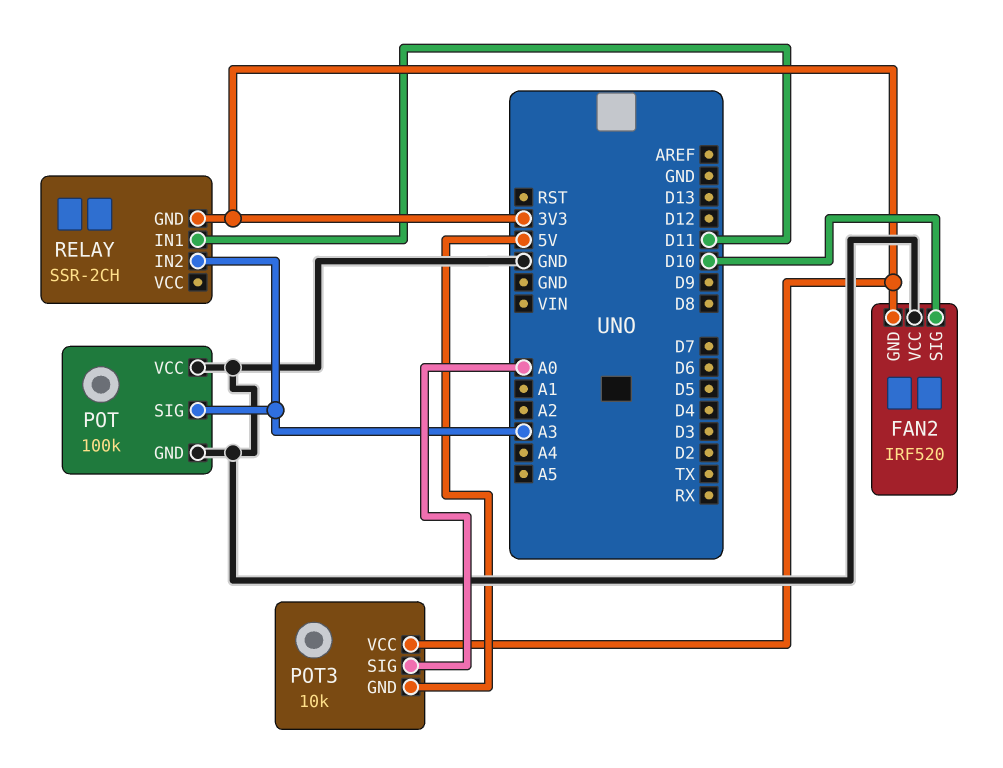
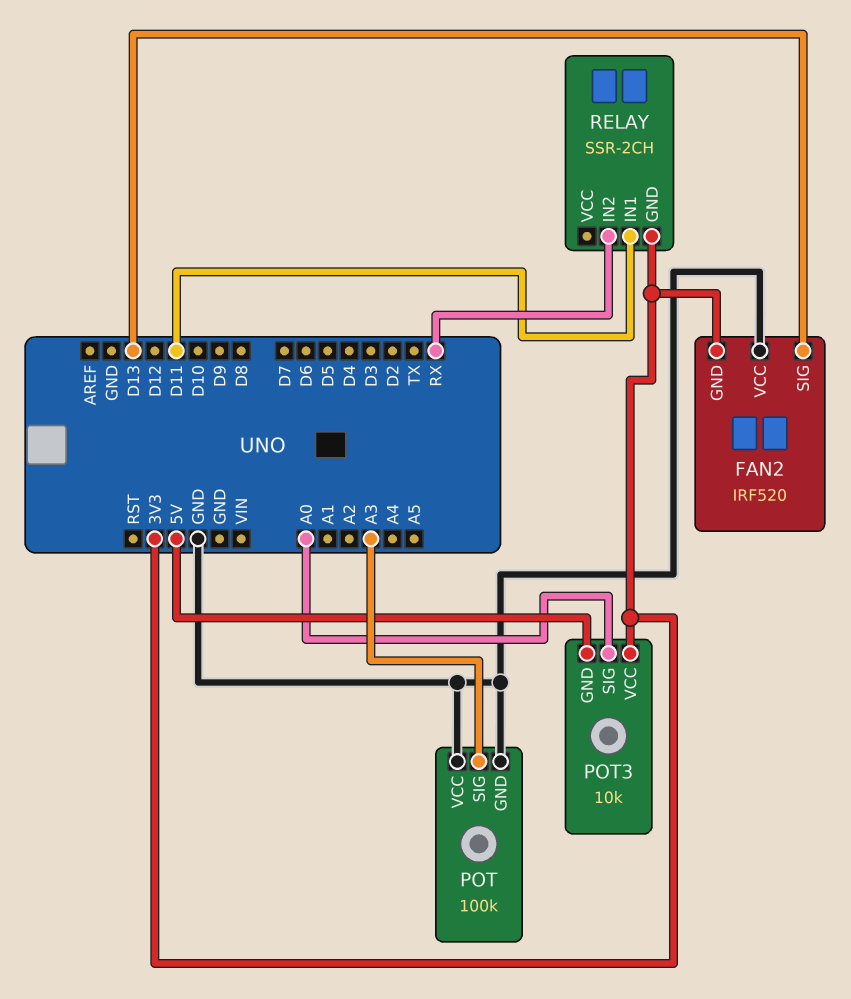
FAN2 pin SIG: D10 -> D13
RELAY pin IN2: A3 -> RX

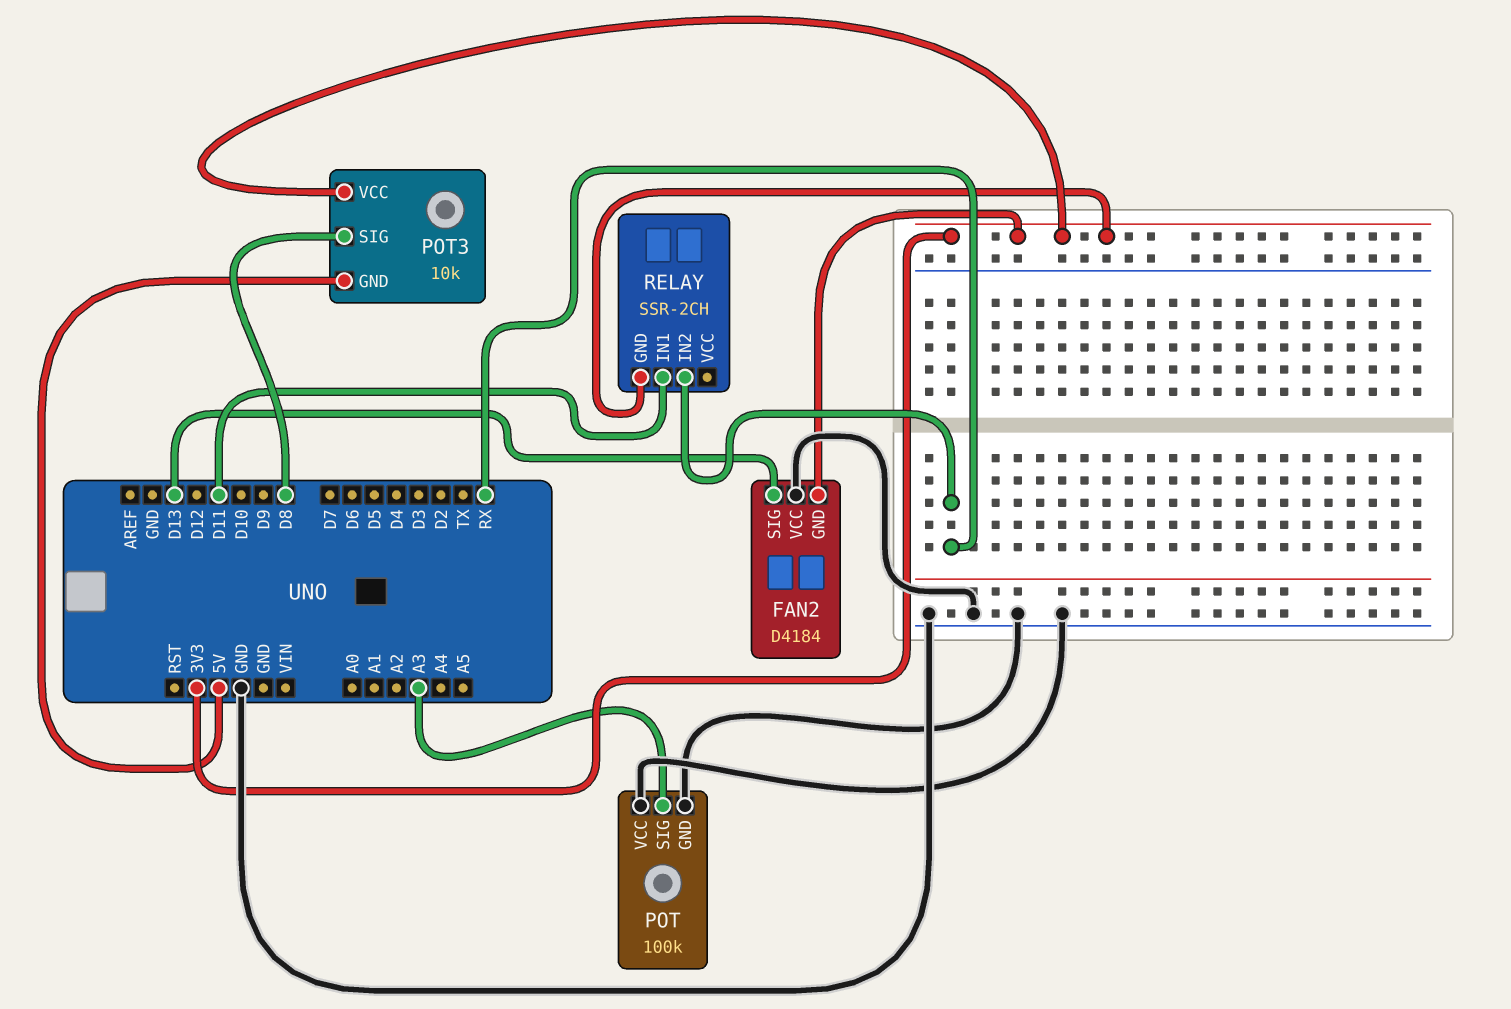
FAN2: IRF520 -> D4184
POT3 pin SIG: A0 -> D8

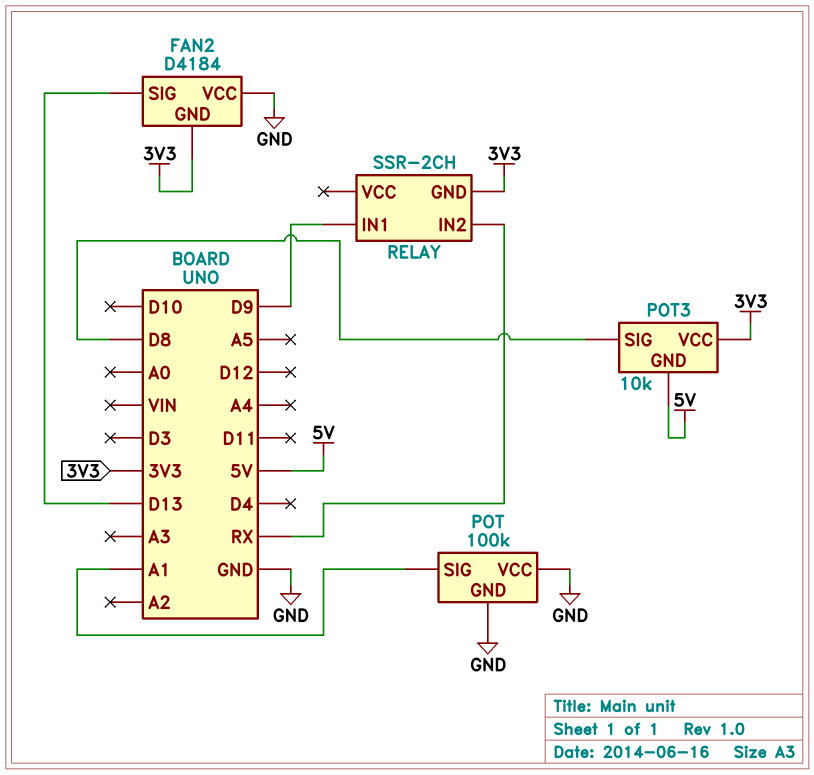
POT pin SIG: A3 -> A1
RELAY pin IN1: D11 -> D9

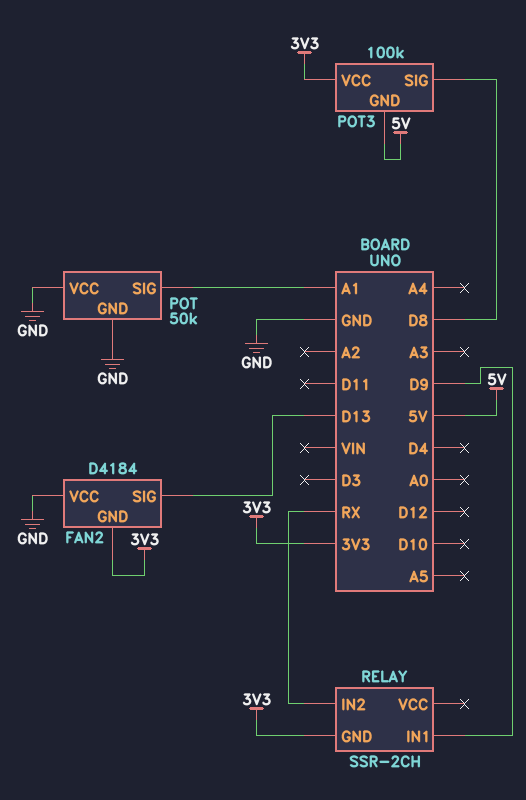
POT: 100k -> 50k
POT3: 10k -> 100k

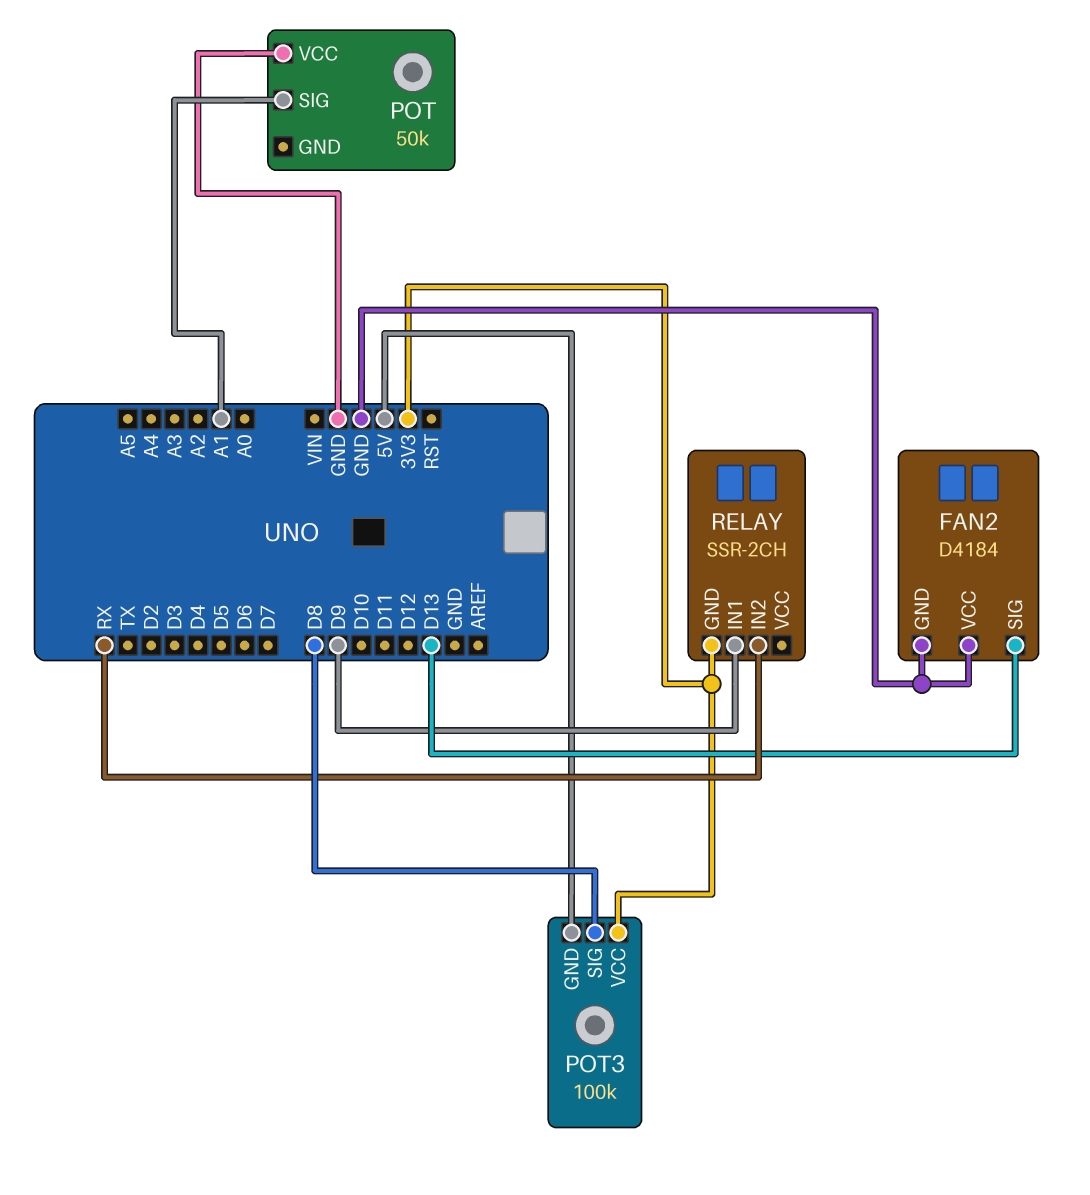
FAN2 pin GND: 3V3 -> GND
POT pin GND: GND -> none

